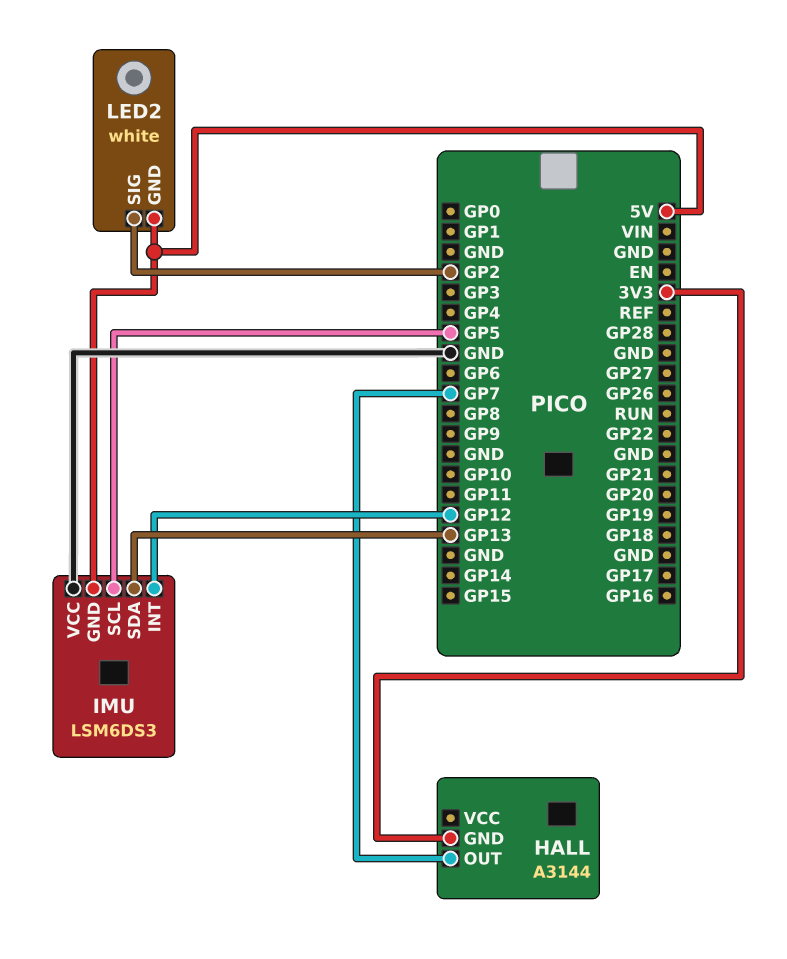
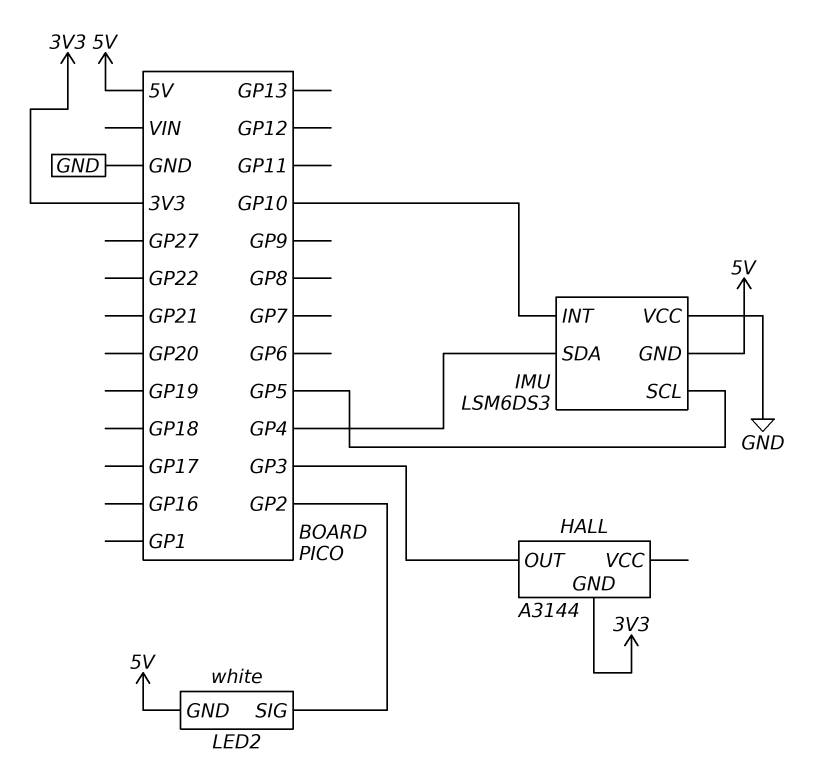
HALL pin OUT: GP7 -> GP3
IMU pin INT: GP12 -> GP10
IMU pin SDA: GP13 -> GP4

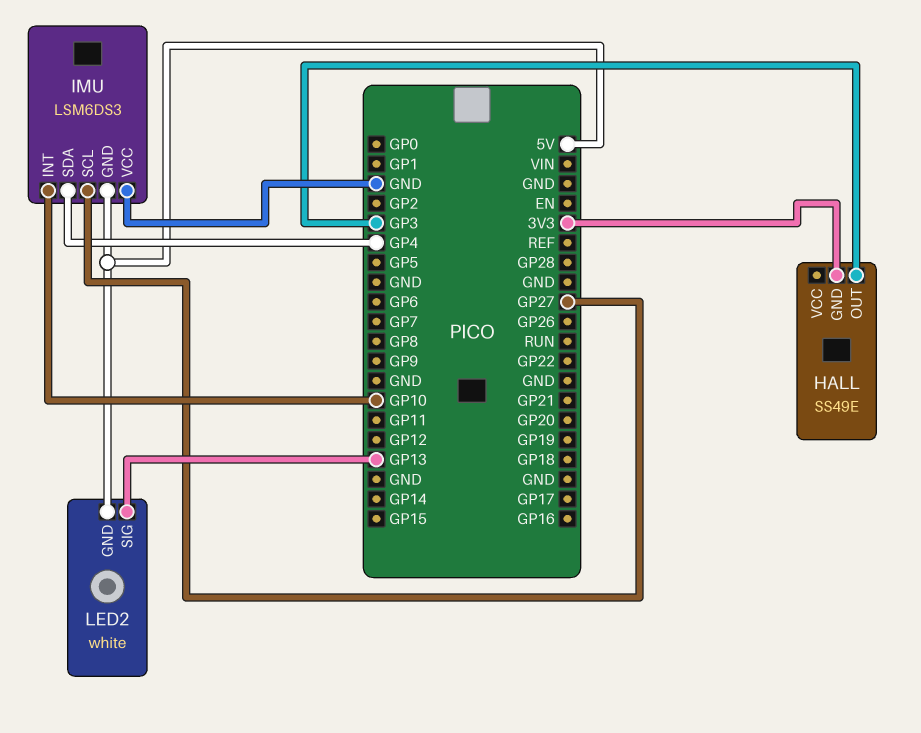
HALL: A3144 -> SS49E
IMU pin SCL: GP5 -> GP27
LED2 pin SIG: GP2 -> GP13

